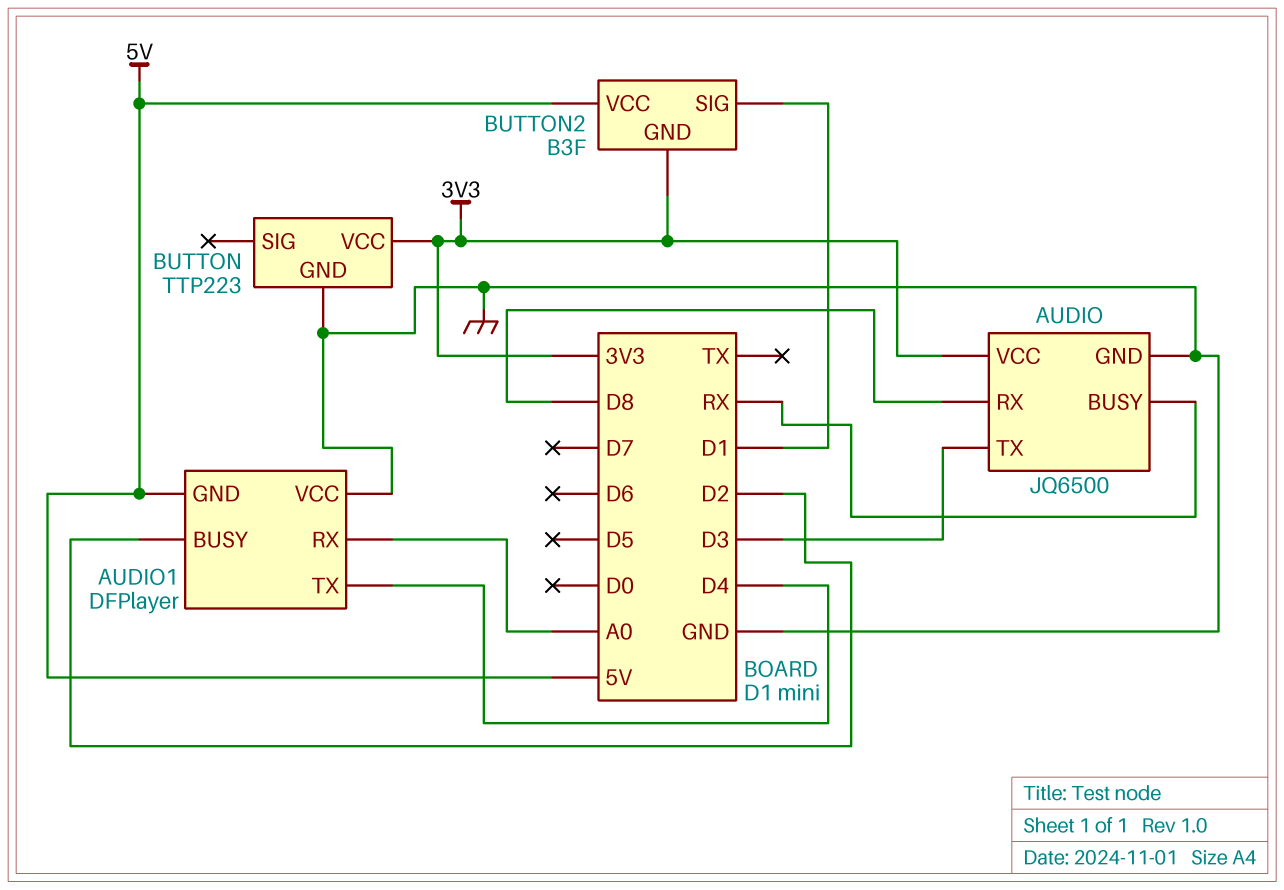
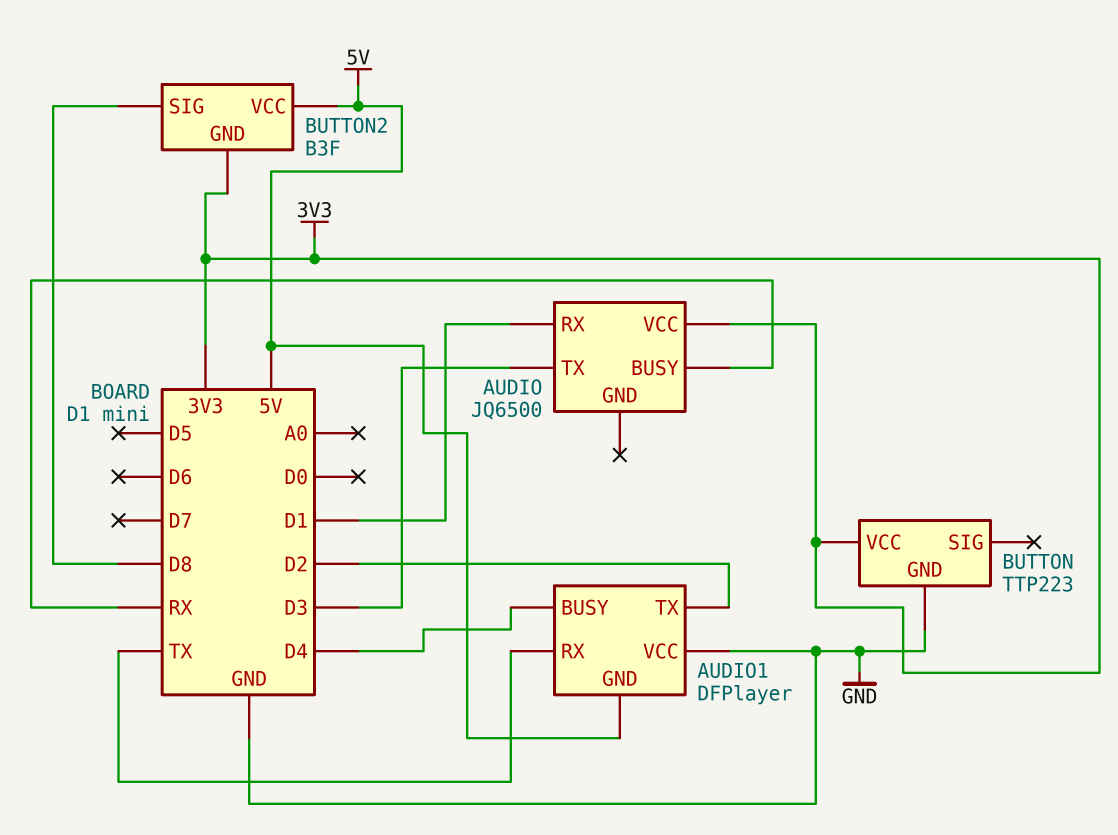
AUDIO pin GND: GND -> none
AUDIO pin RX: D8 -> D1
AUDIO1 pin BUSY: D2 -> D4
AUDIO1 pin RX: A0 -> TX
AUDIO1 pin TX: D4 -> D2
BUTTON2 pin SIG: D1 -> D8

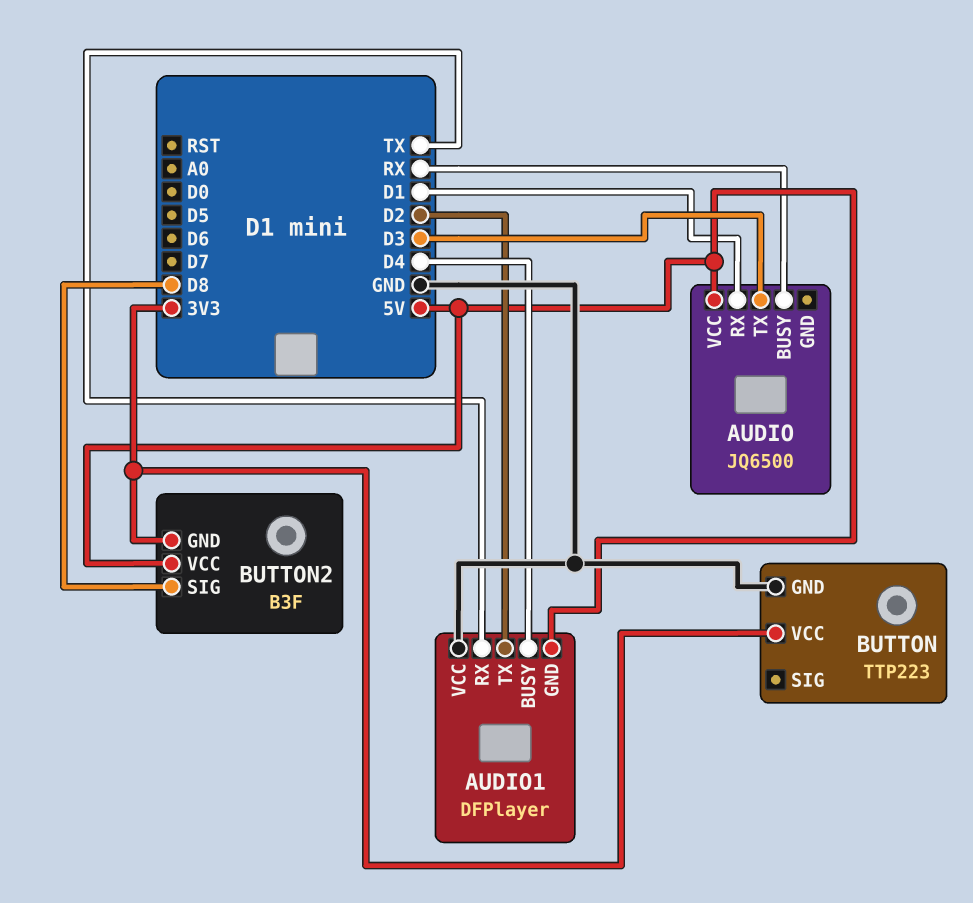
AUDIO pin VCC: 3V3 -> 5V

